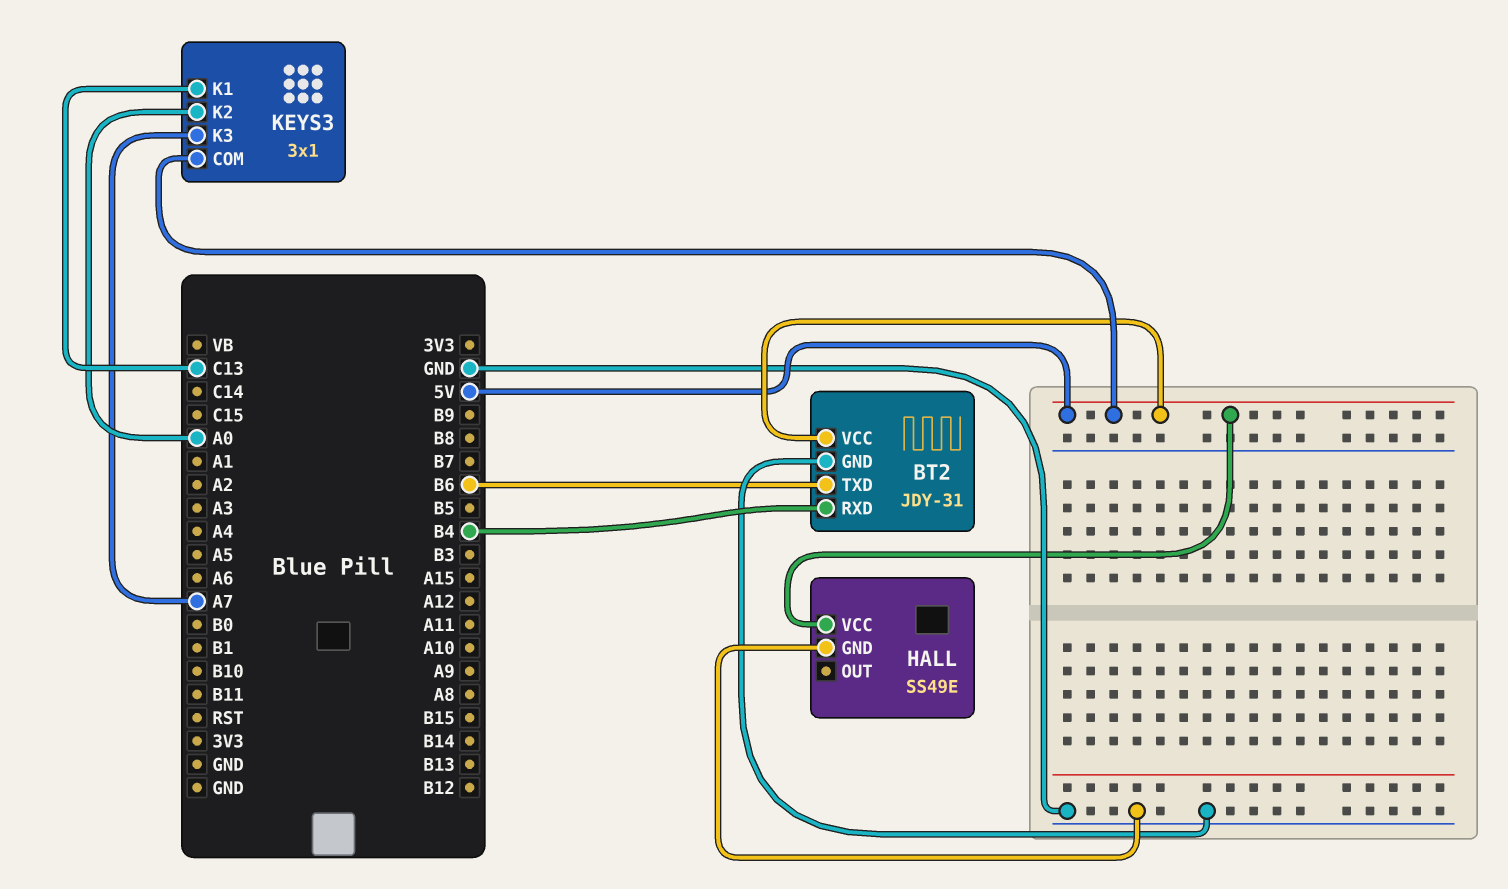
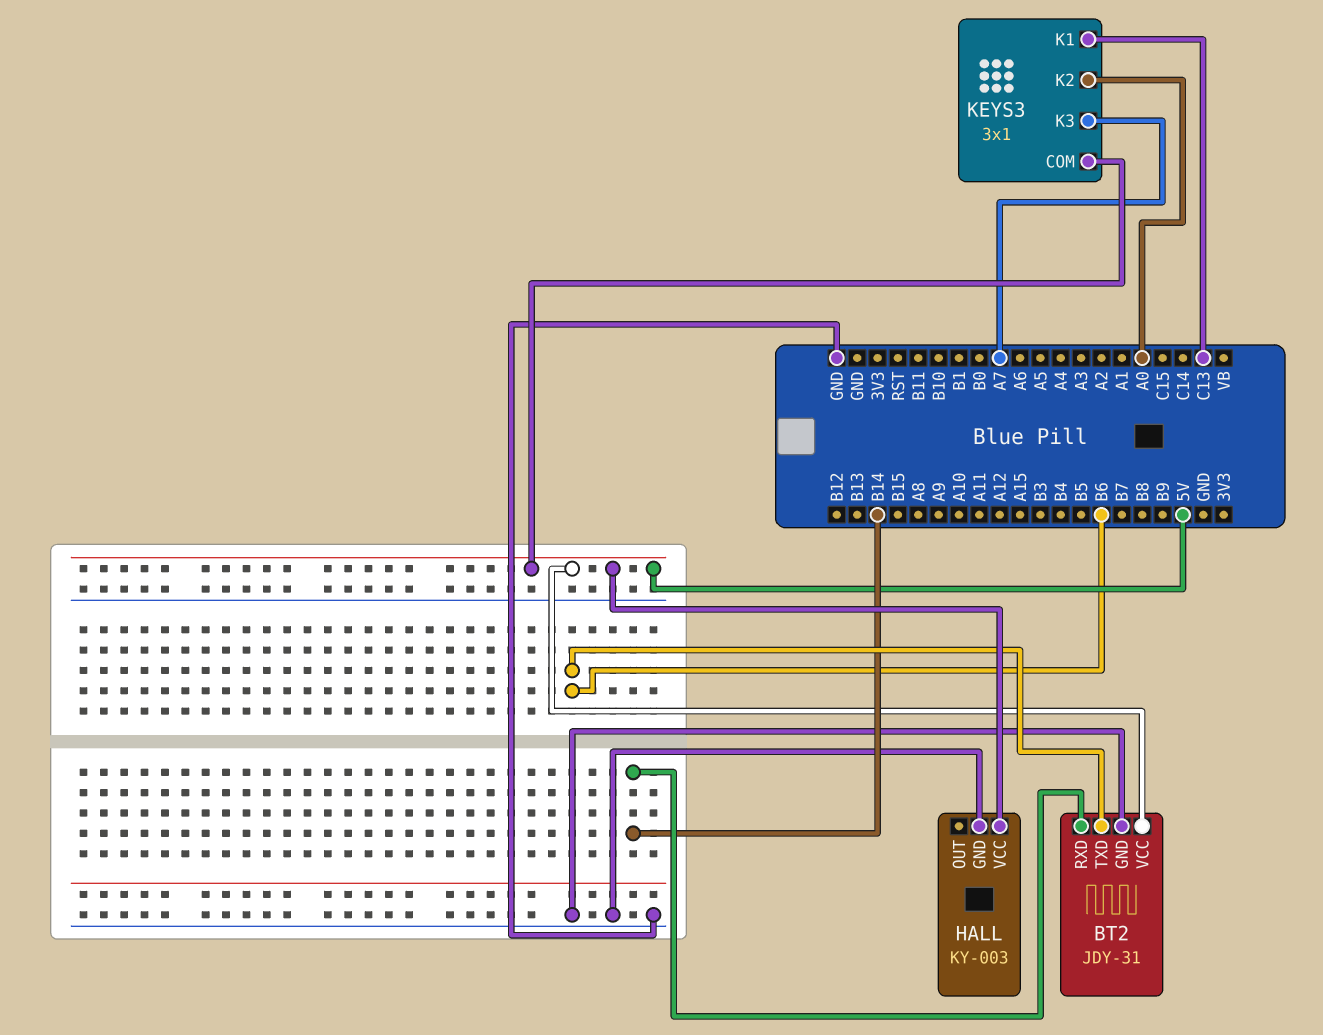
BT2 pin RXD: B4 -> B14
HALL: SS49E -> KY-003

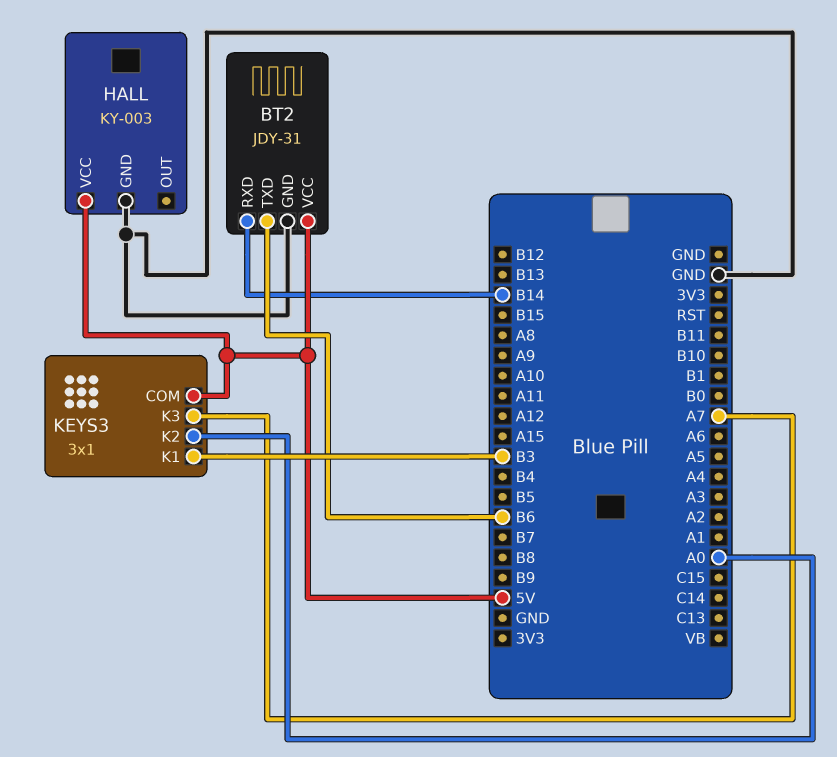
KEYS3 pin K1: C13 -> B3

